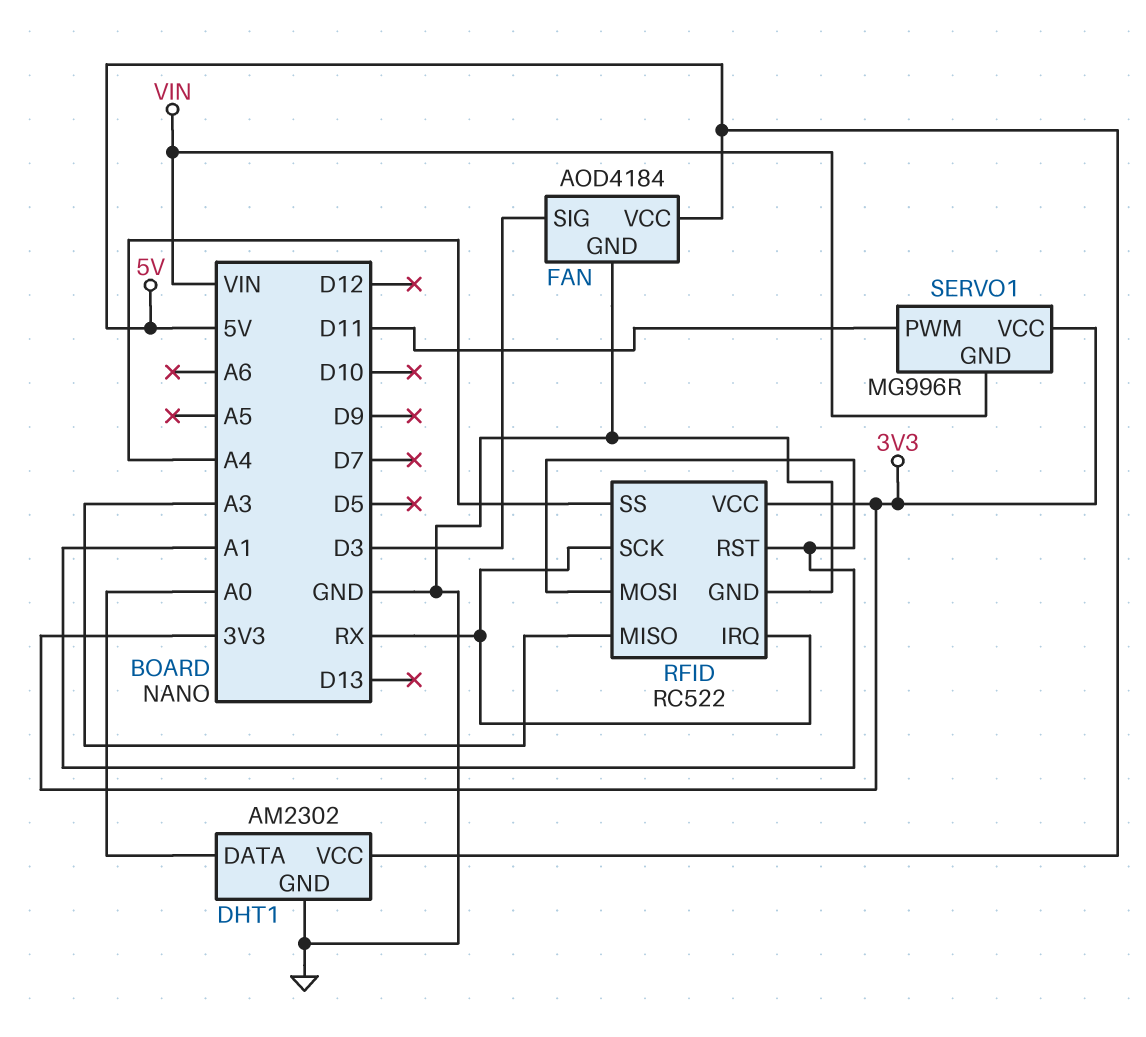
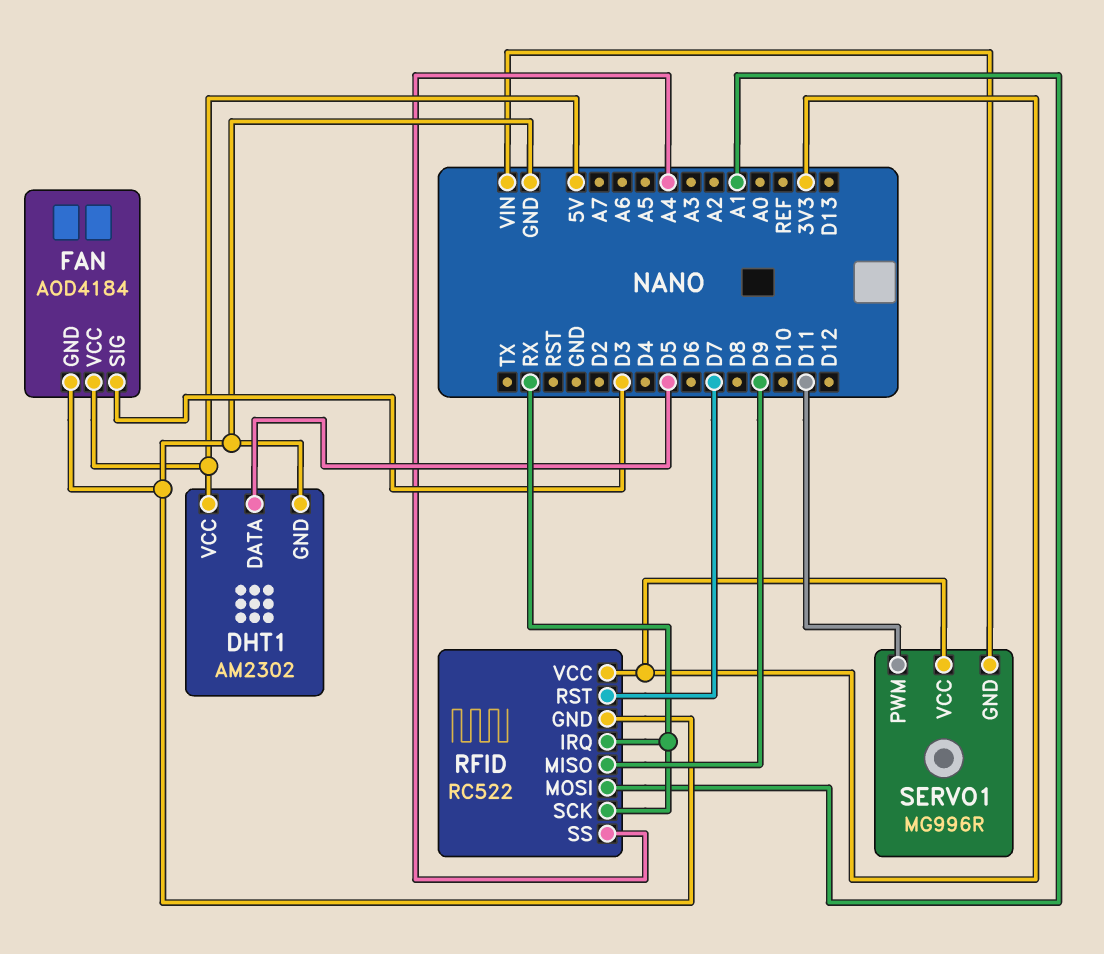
DHT1 pin DATA: A0 -> D5
RFID pin MISO: A3 -> D9
RFID pin RST: A1 -> D7

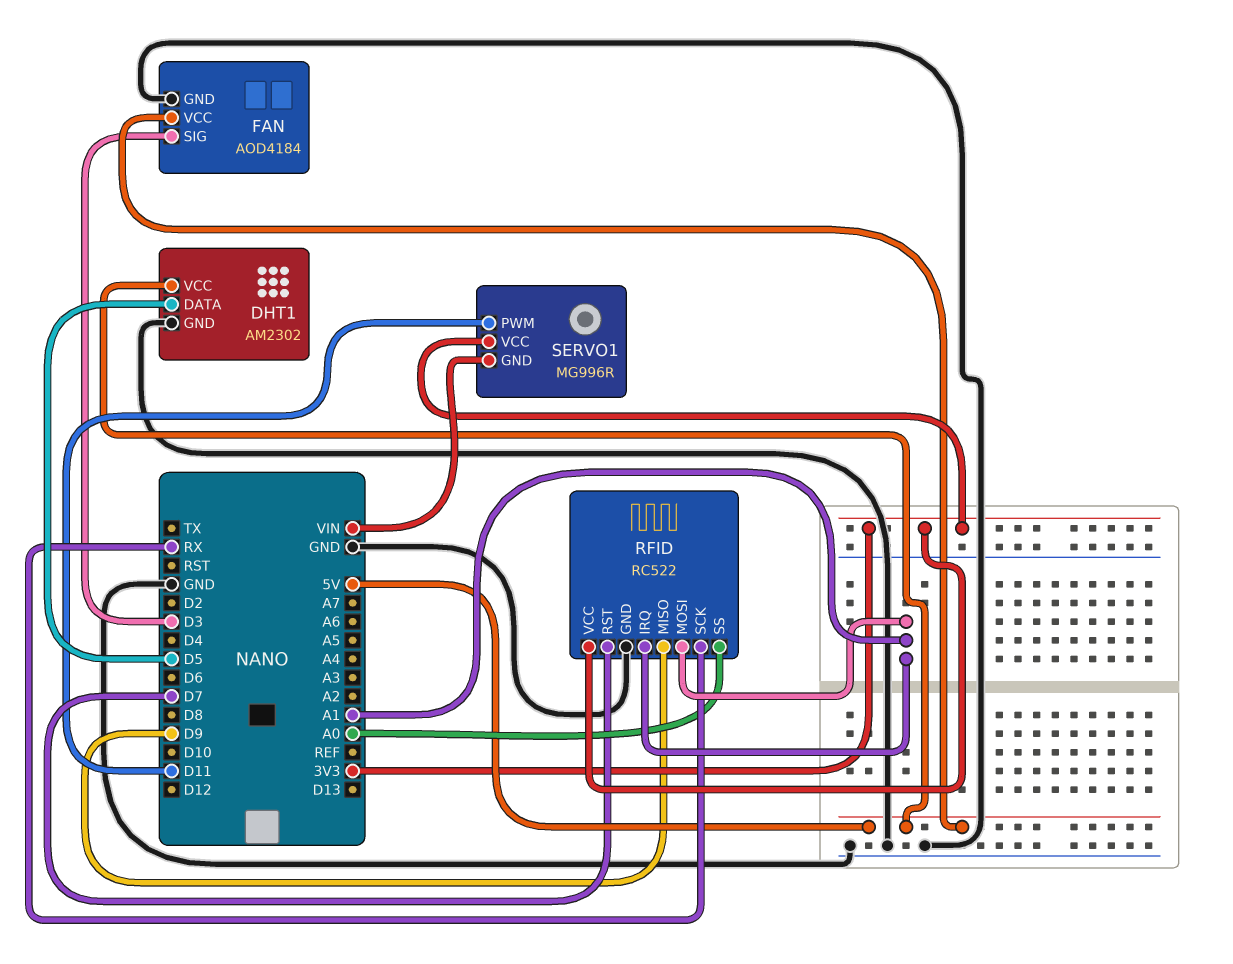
RFID pin IRQ: RX -> A1
RFID pin SS: A4 -> A0

